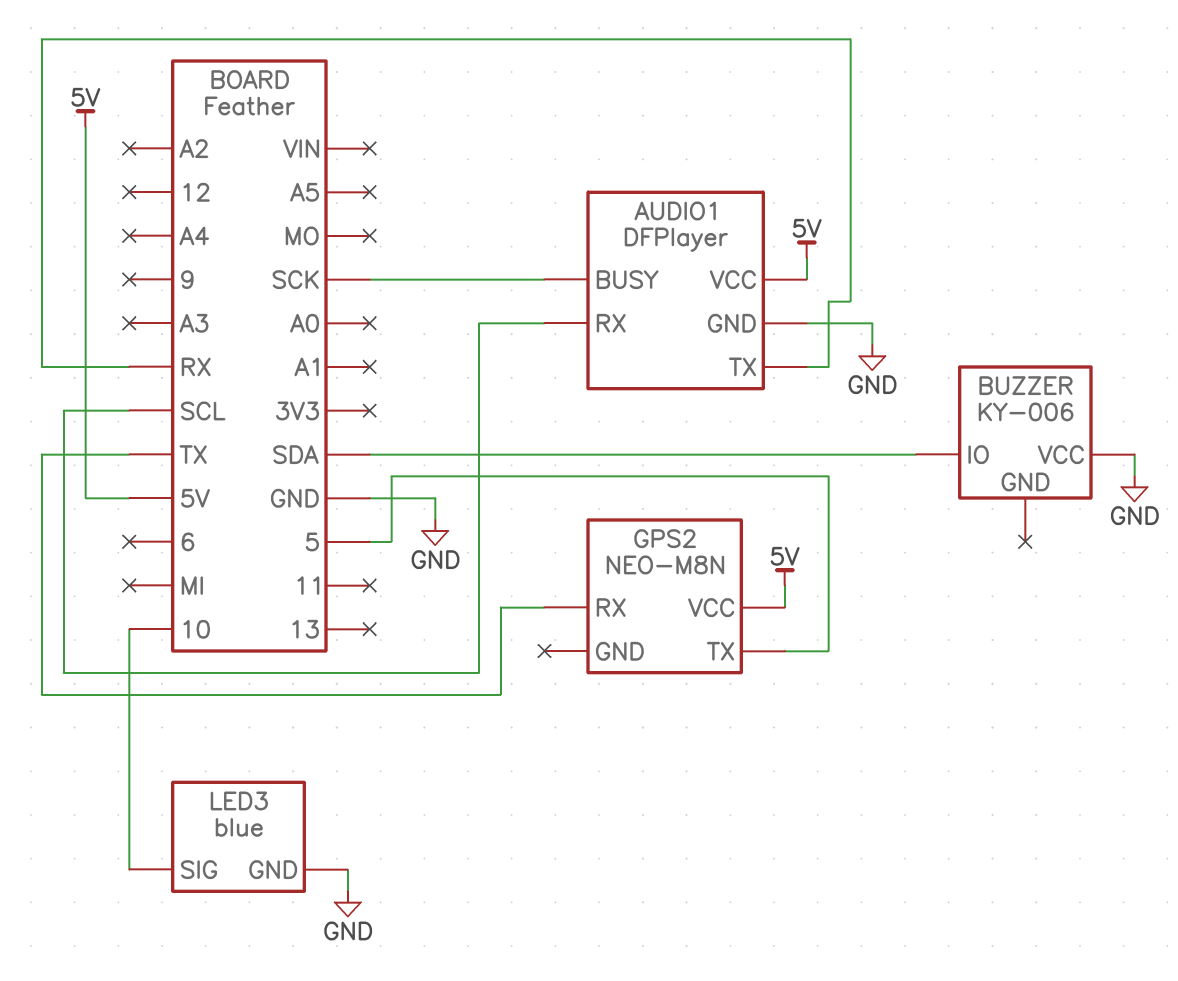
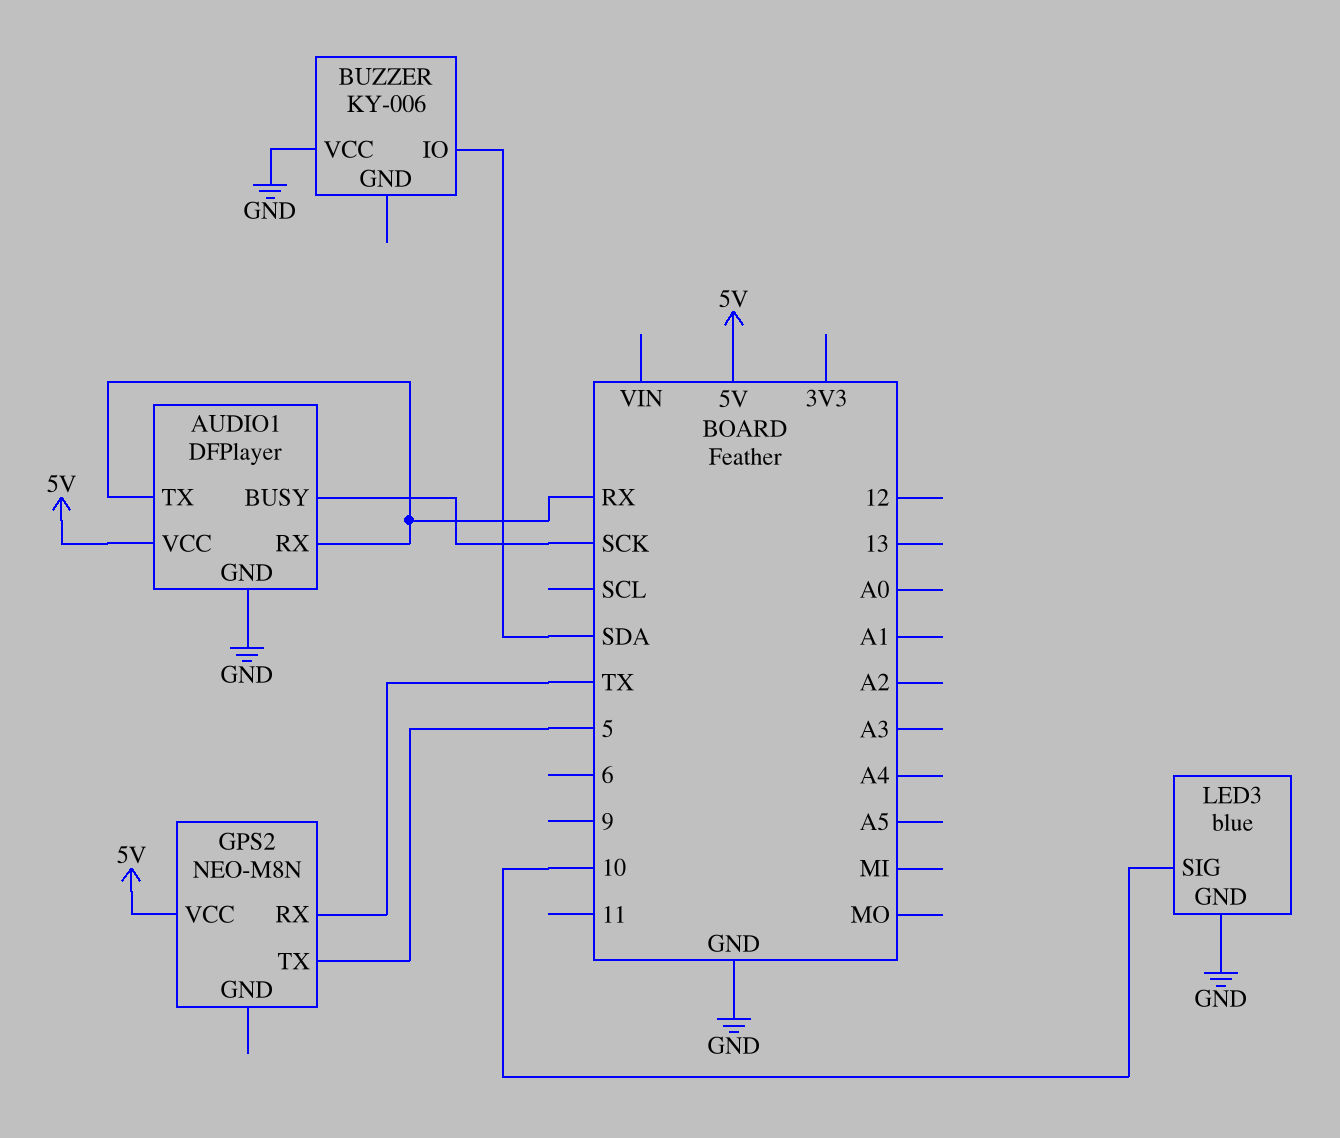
AUDIO1 pin RX: SCL -> RX

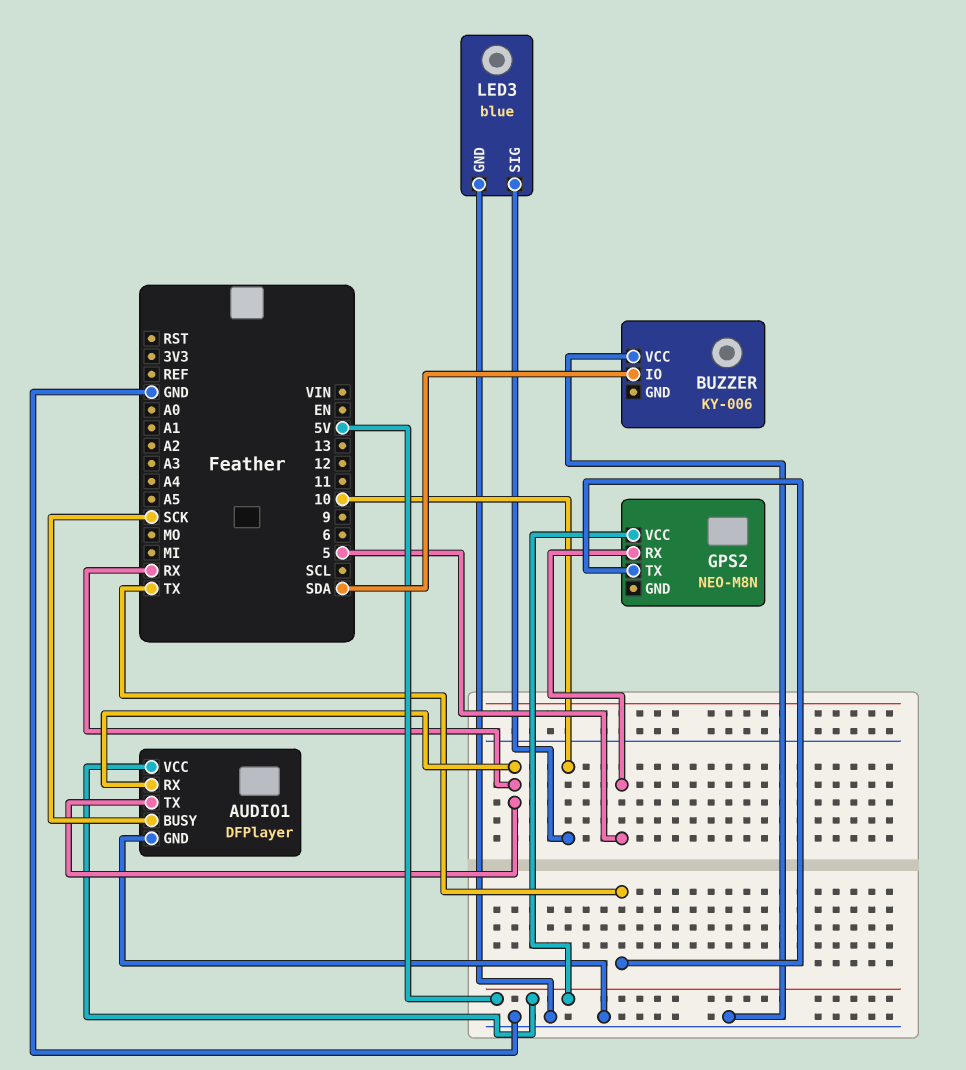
GPS2 pin RX: TX -> 5
GPS2 pin TX: 5 -> TX

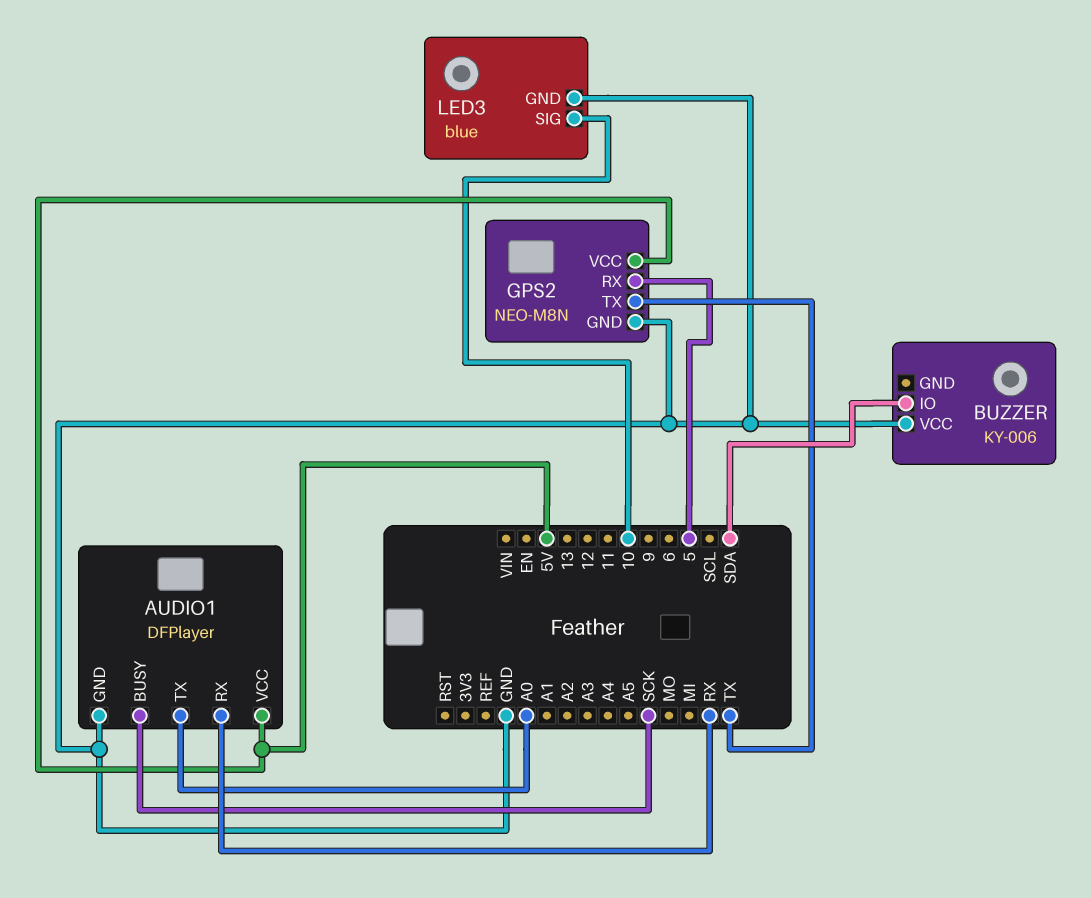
AUDIO1 pin TX: RX -> A0
GPS2 pin GND: none -> GND

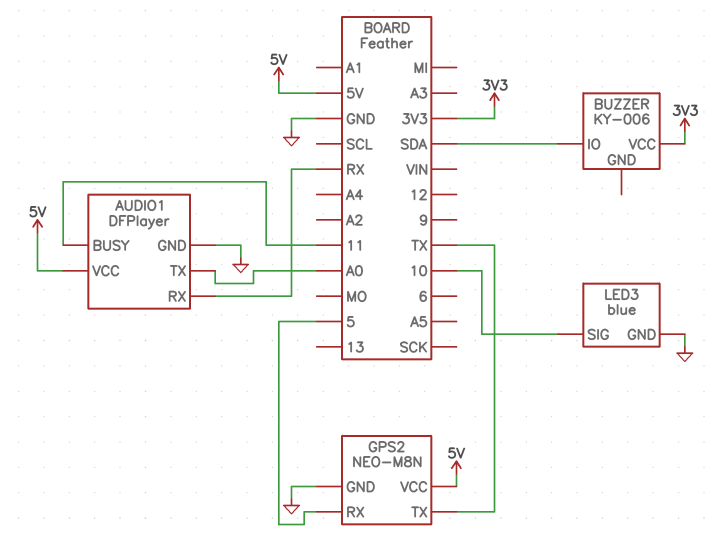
AUDIO1 pin BUSY: SCK -> 11
BUZZER pin VCC: GND -> 3V3

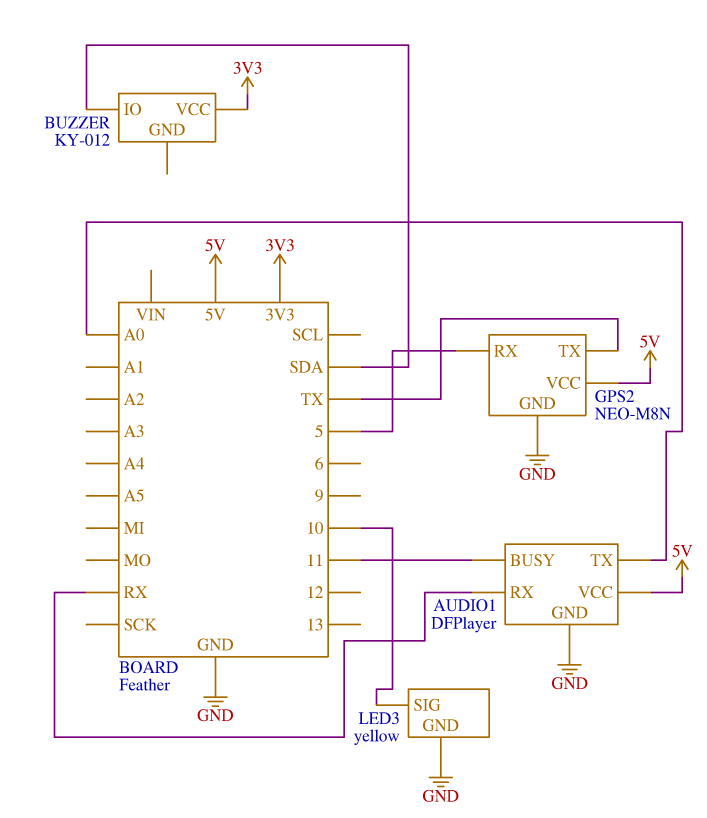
BUZZER: KY-006 -> KY-012
LED3: blue -> yellow

